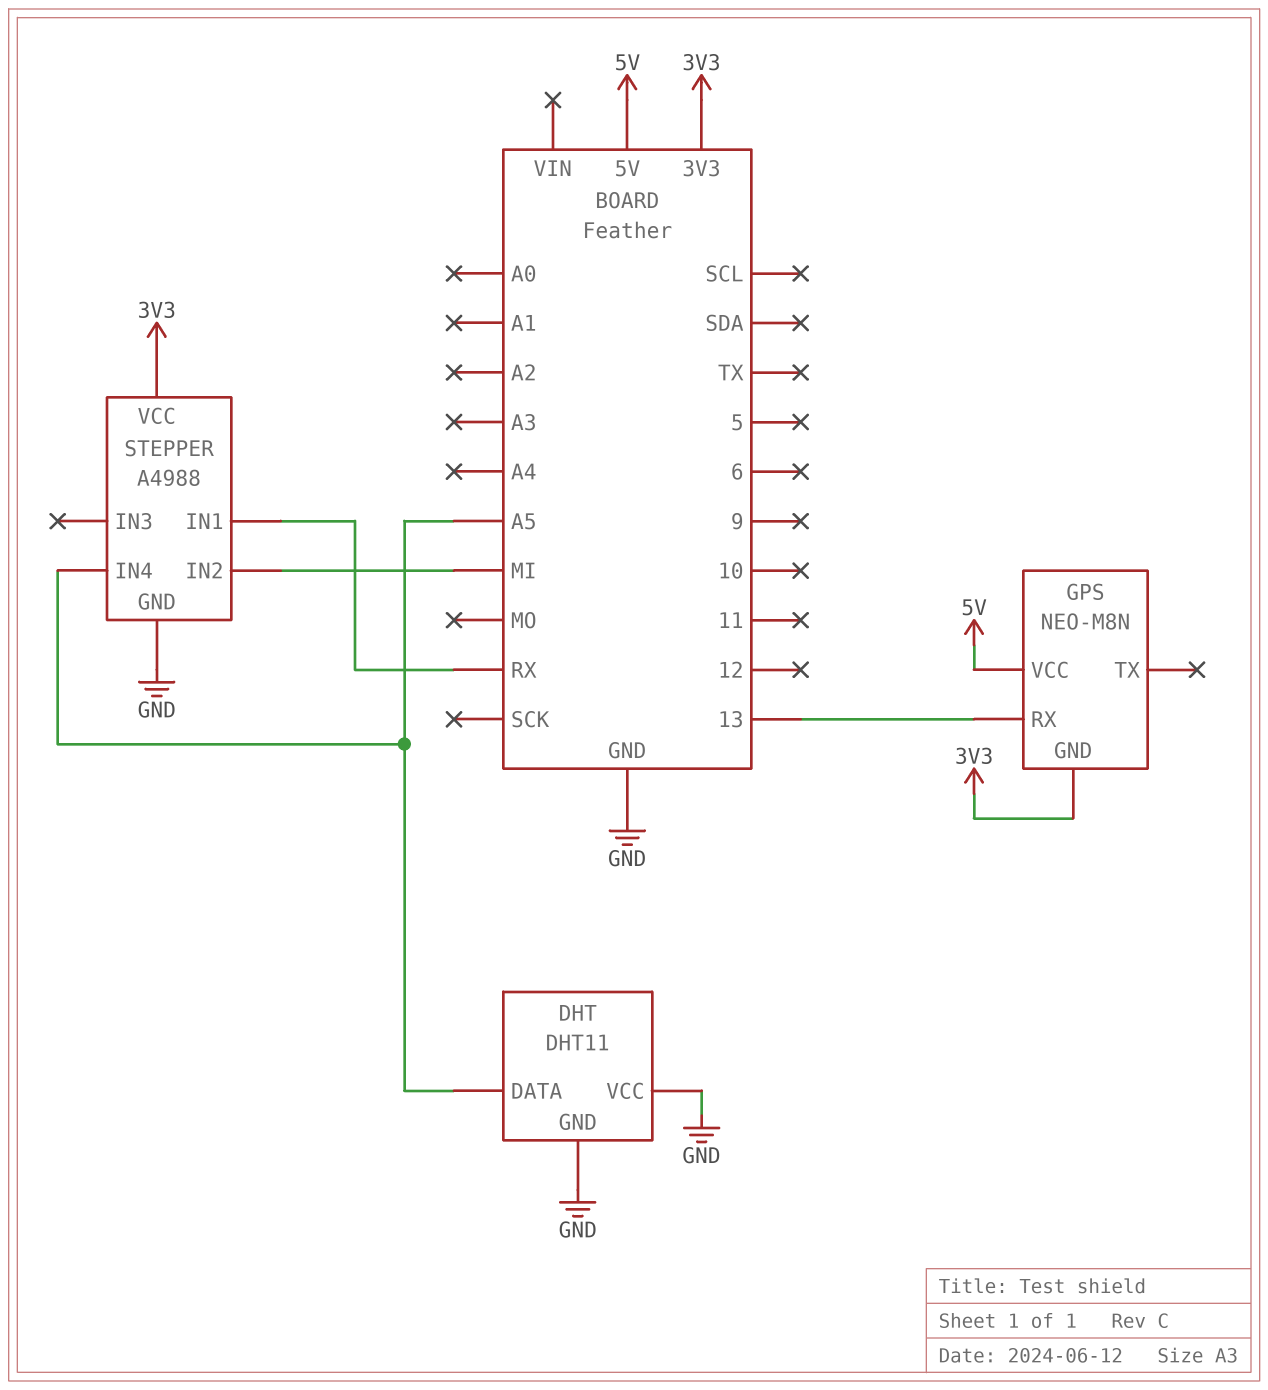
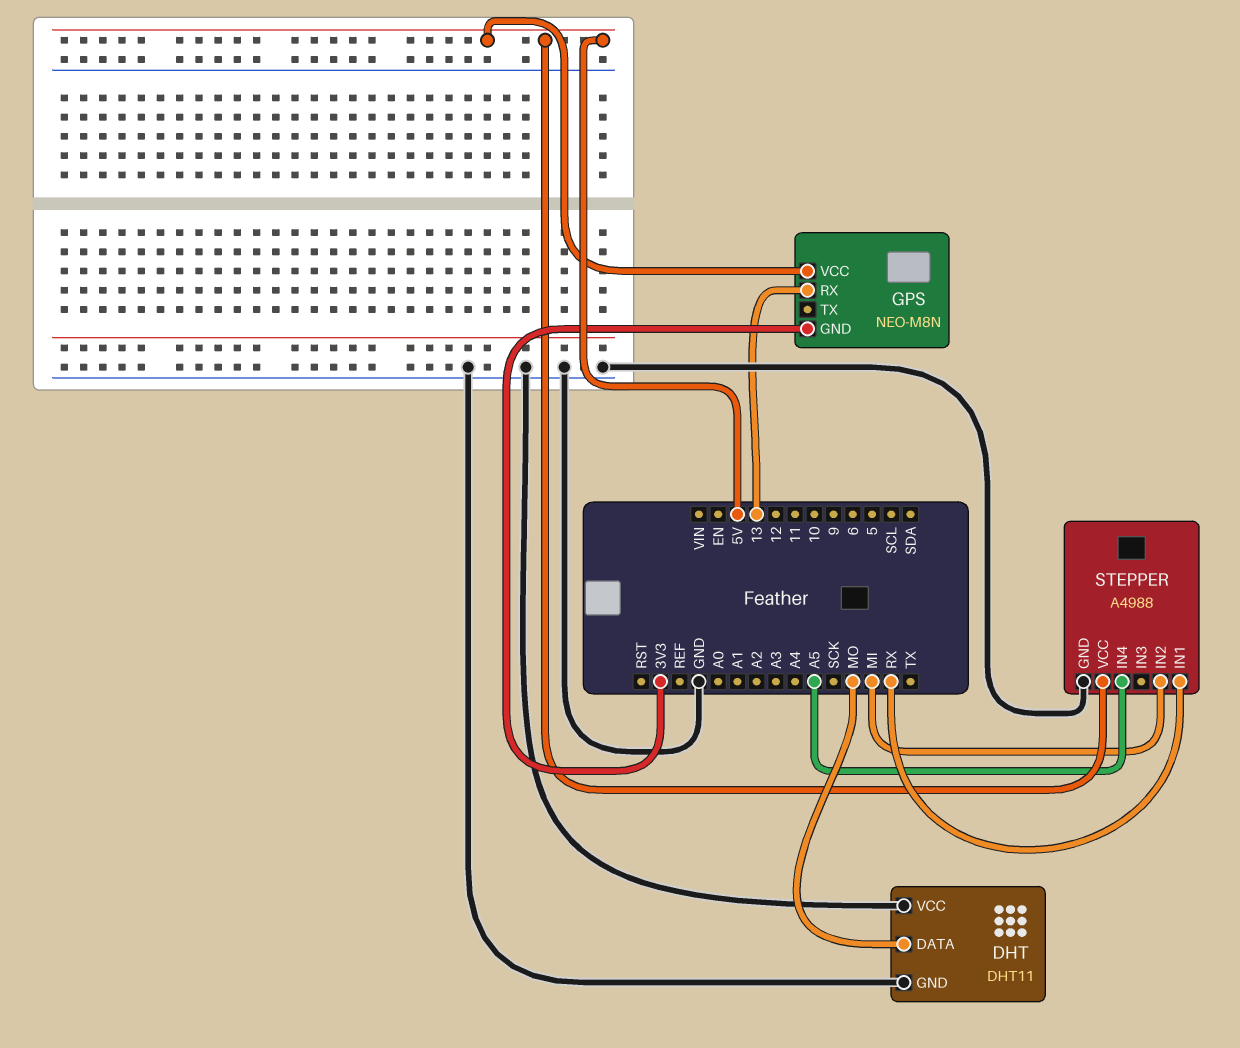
DHT pin DATA: A5 -> MO
STEPPER pin VCC: 3V3 -> 5V

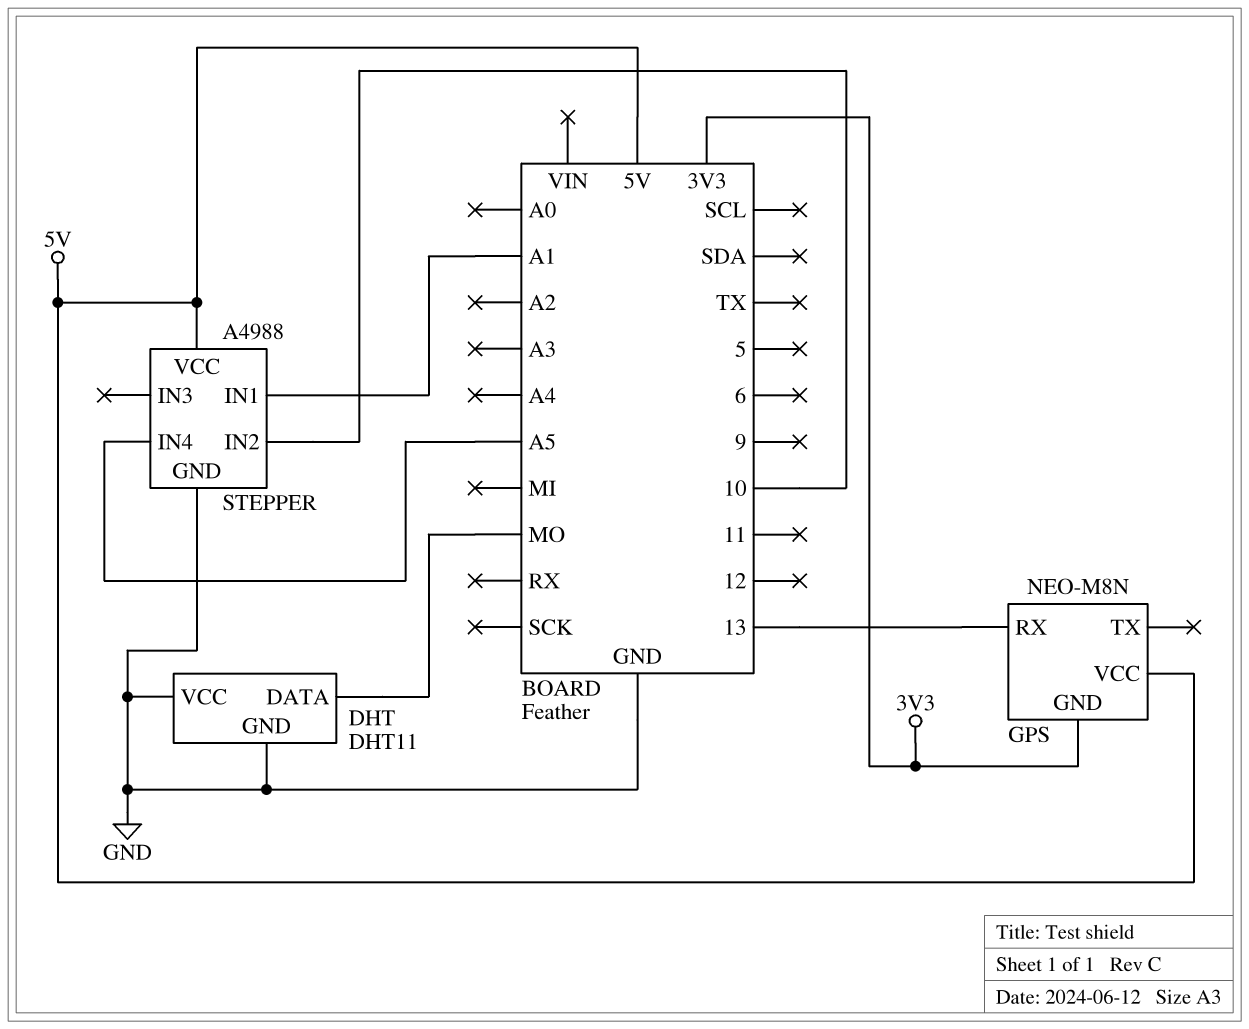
STEPPER pin IN1: RX -> A1
STEPPER pin IN2: MI -> 10

